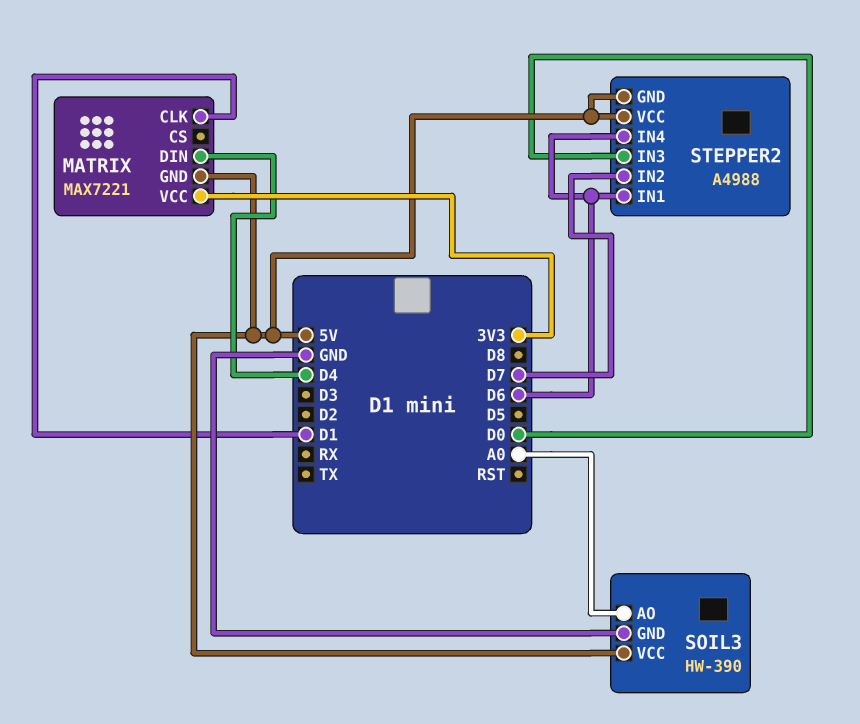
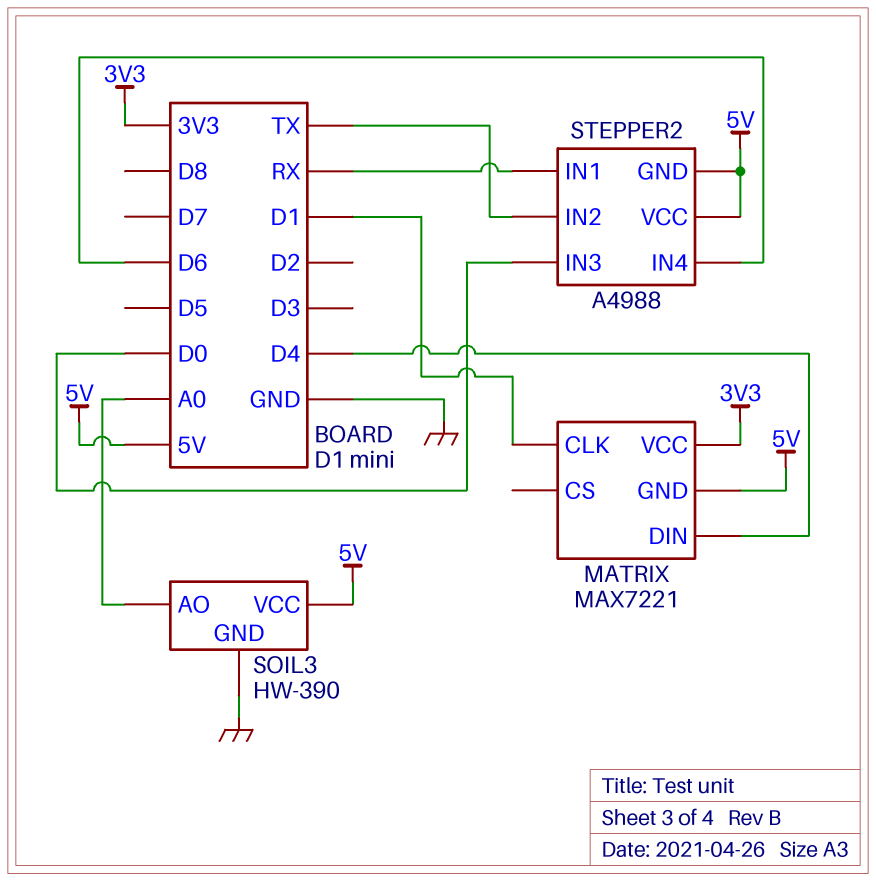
STEPPER2 pin IN1: D6 -> RX
STEPPER2 pin IN2: D7 -> TX

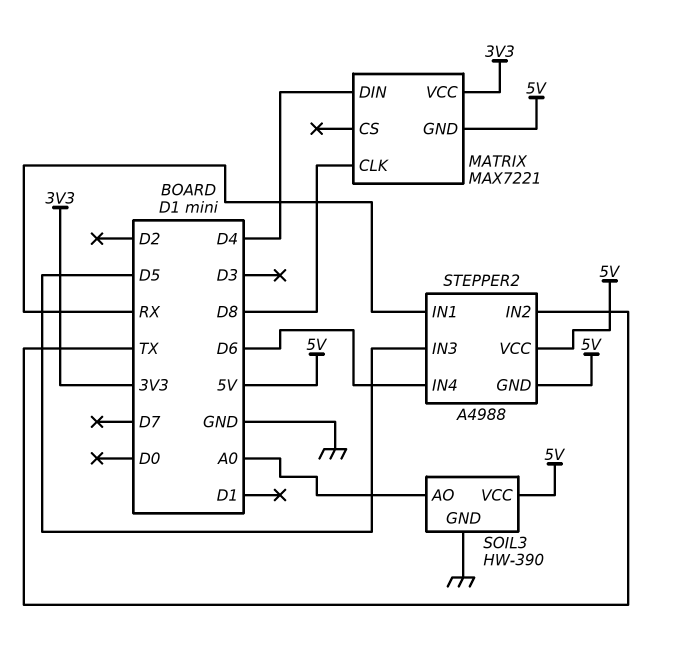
MATRIX pin CLK: D1 -> D8
STEPPER2 pin IN3: D0 -> D5

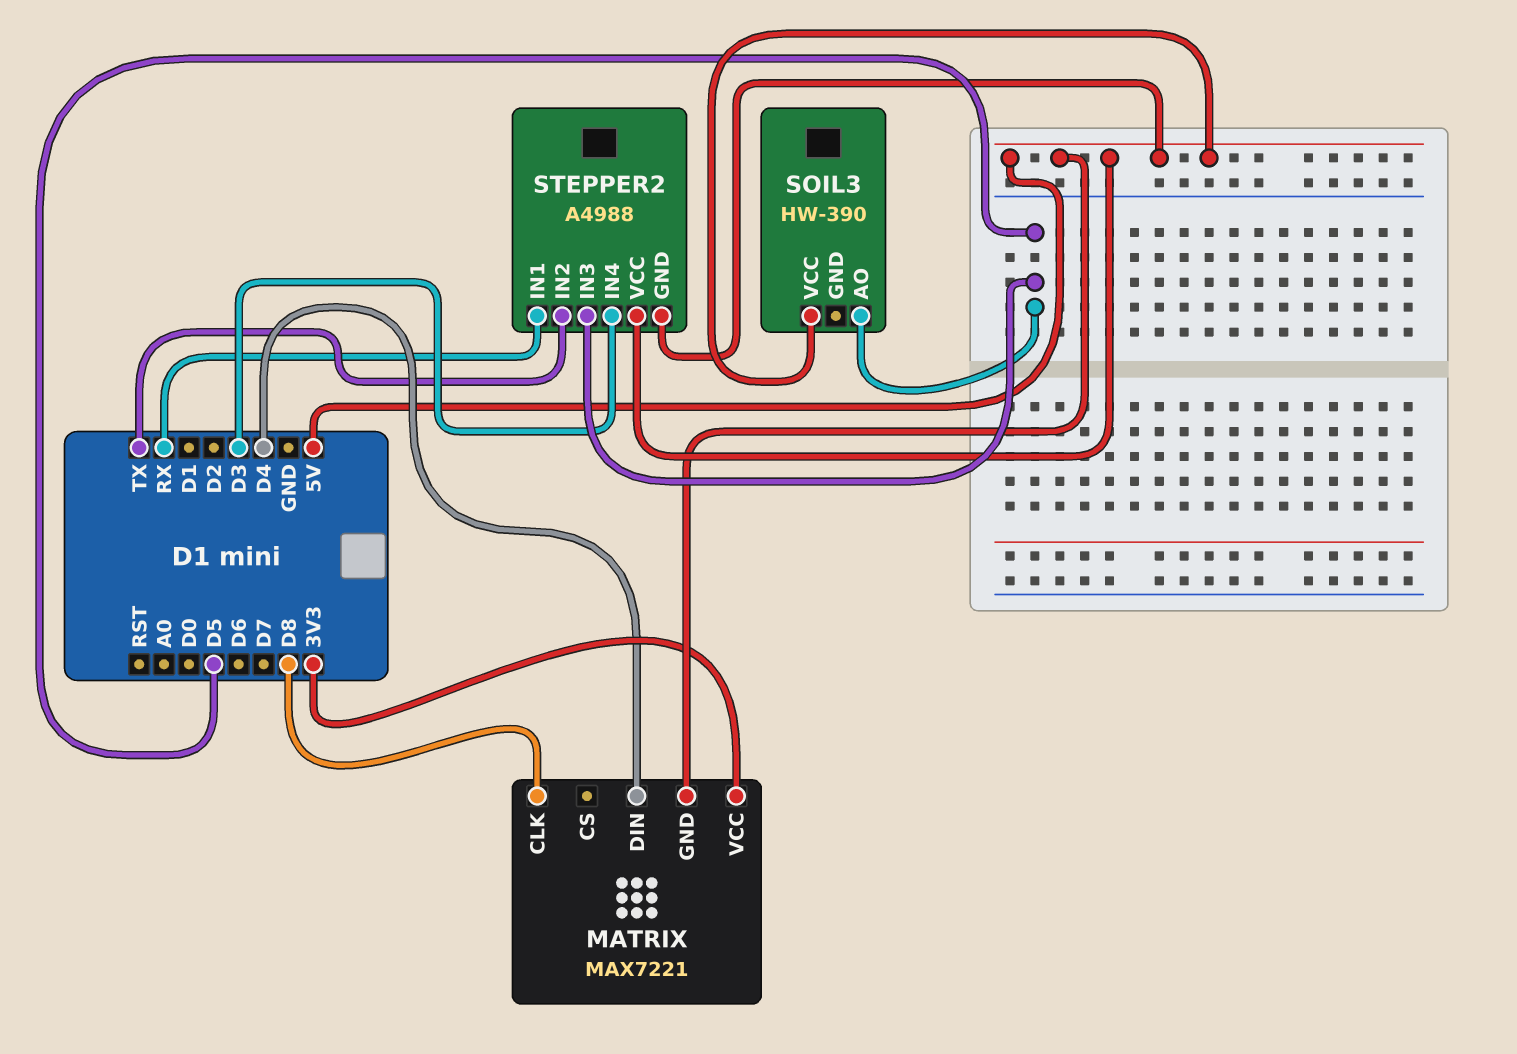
SOIL3 pin AO: A0 -> D5
SOIL3 pin GND: GND -> none
STEPPER2 pin IN4: D6 -> D3

